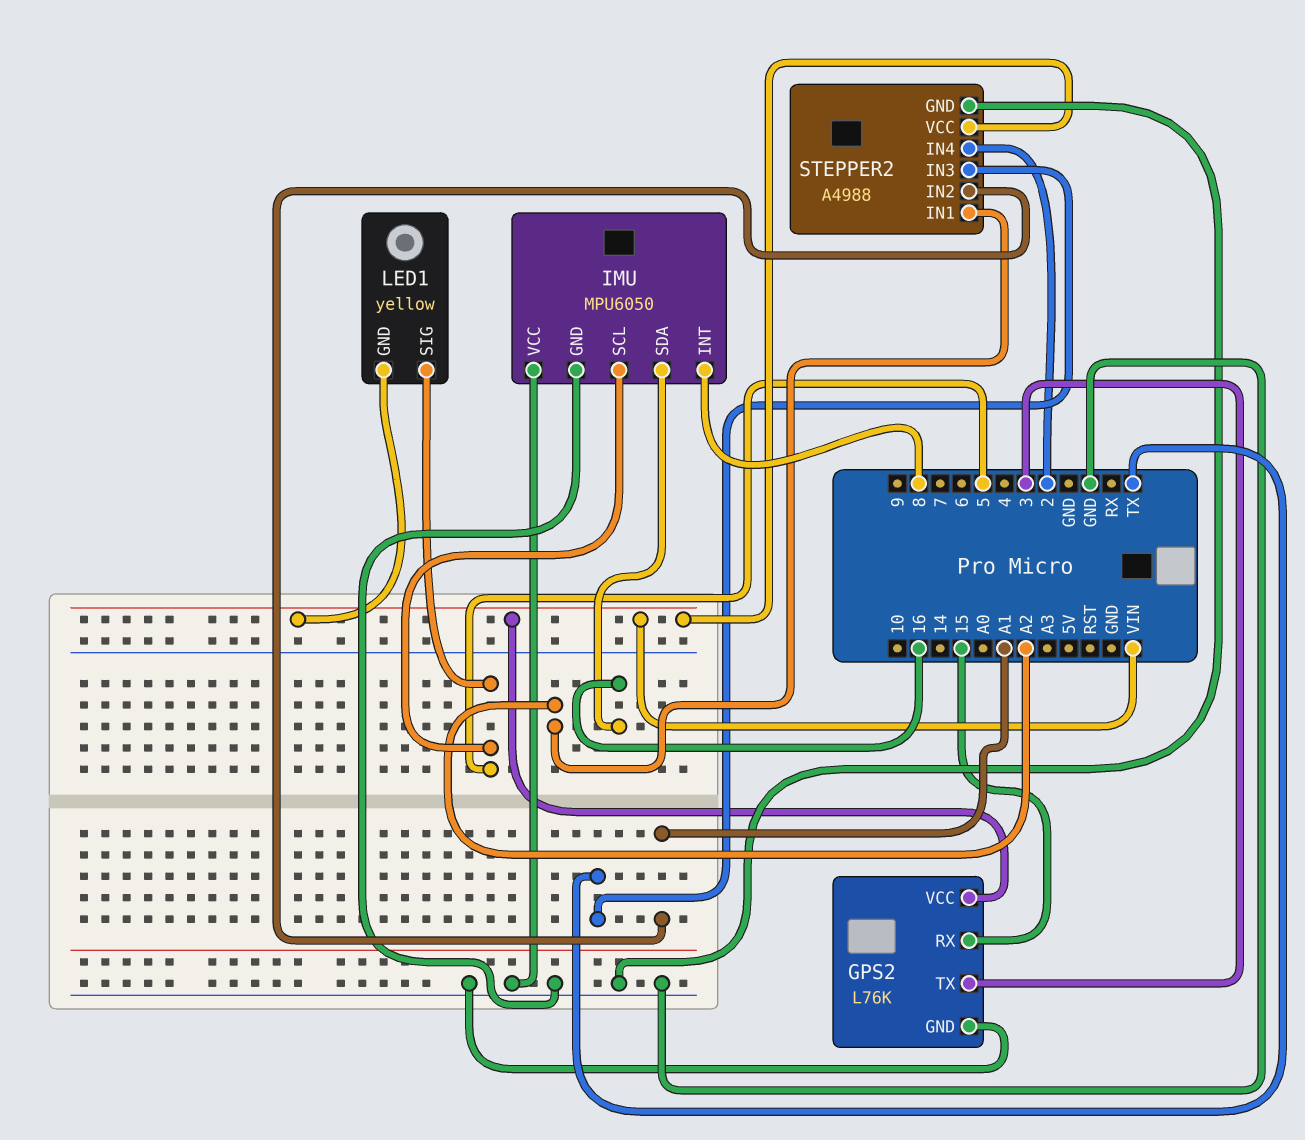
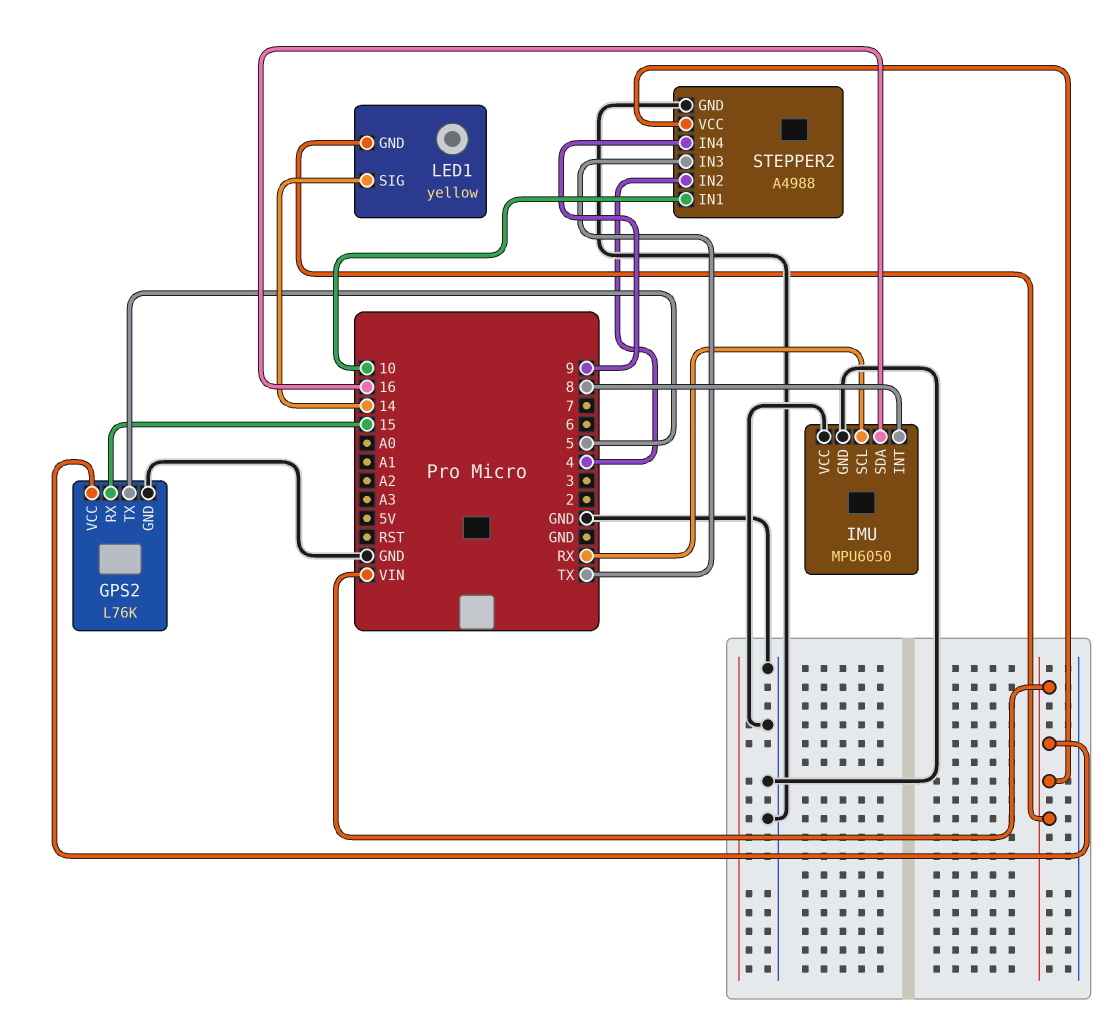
GPS2 pin TX: 3 -> 5
IMU pin SCL: 5 -> RX
LED1 pin SIG: 5 -> 14
STEPPER2 pin IN1: A2 -> 10
STEPPER2 pin IN2: A1 -> 4
STEPPER2 pin IN4: 2 -> 9

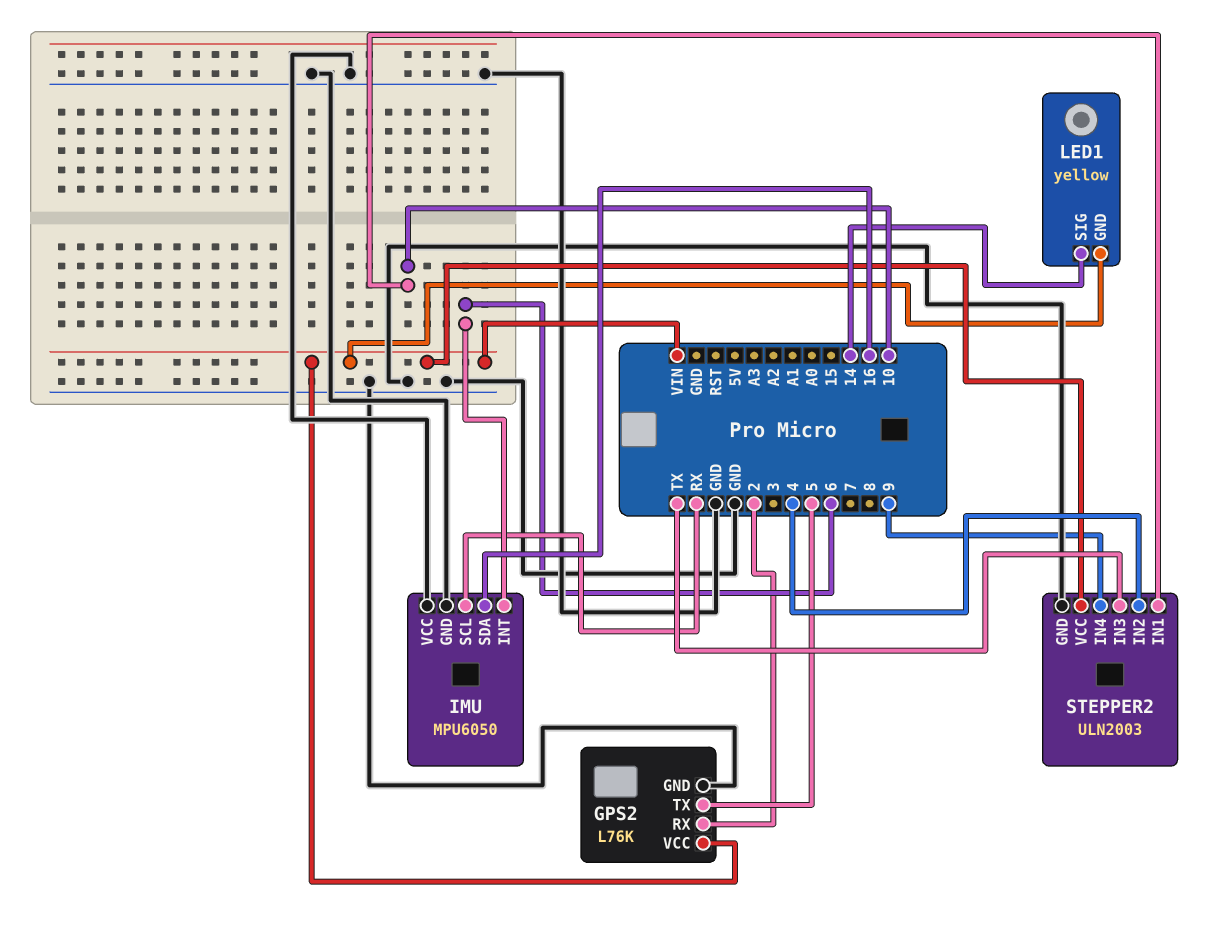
GPS2 pin RX: 15 -> 2
IMU pin INT: 8 -> 6
STEPPER2: A4988 -> ULN2003

